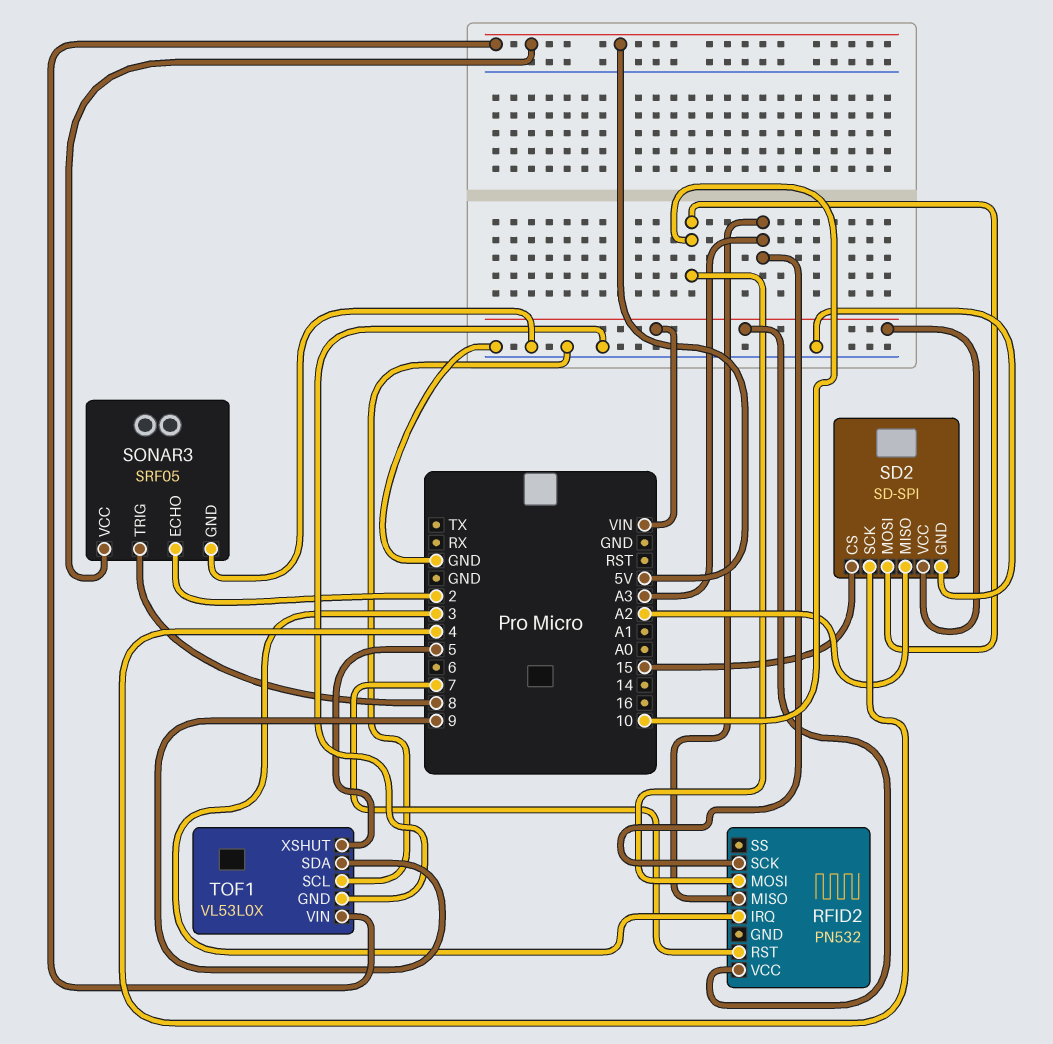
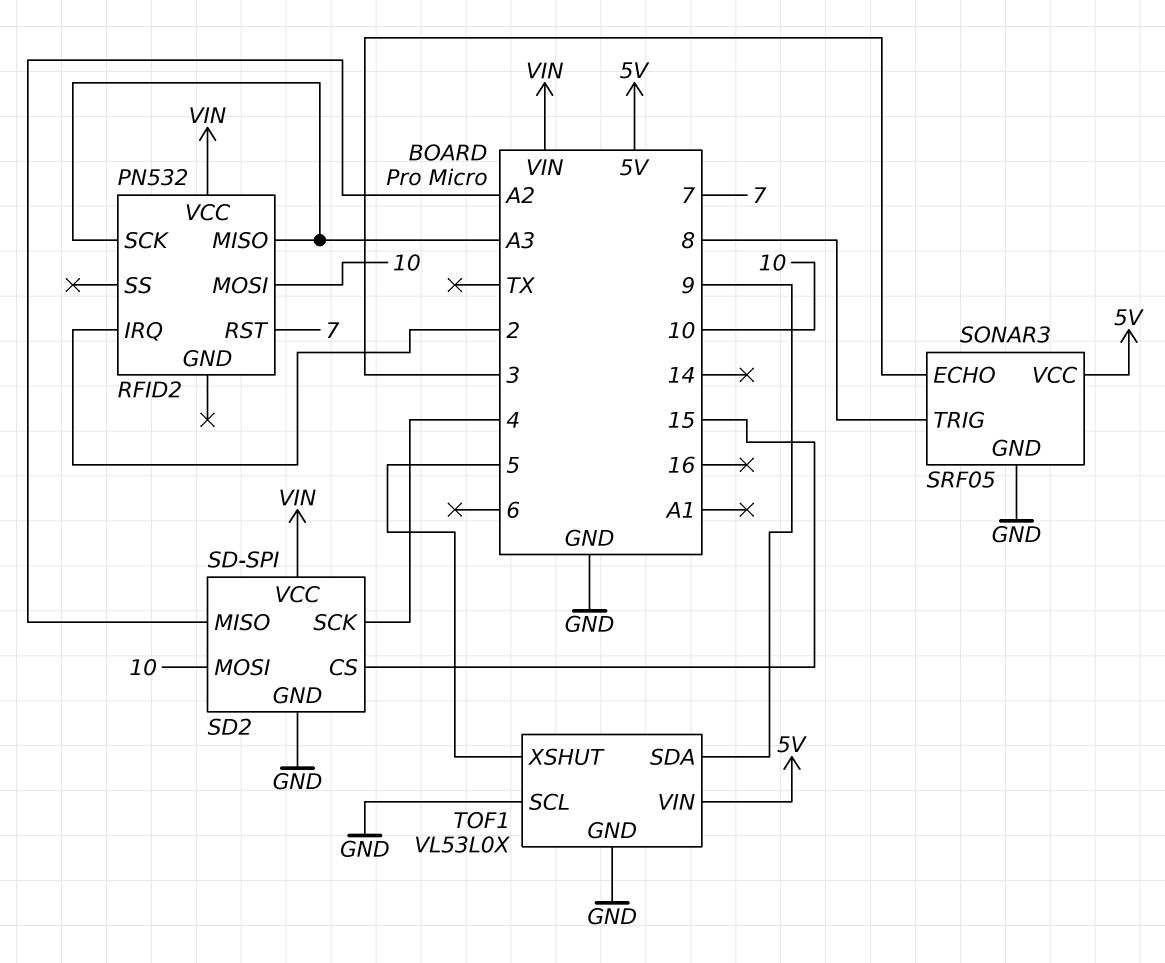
RFID2 pin IRQ: 3 -> 2
SONAR3 pin ECHO: 2 -> 3

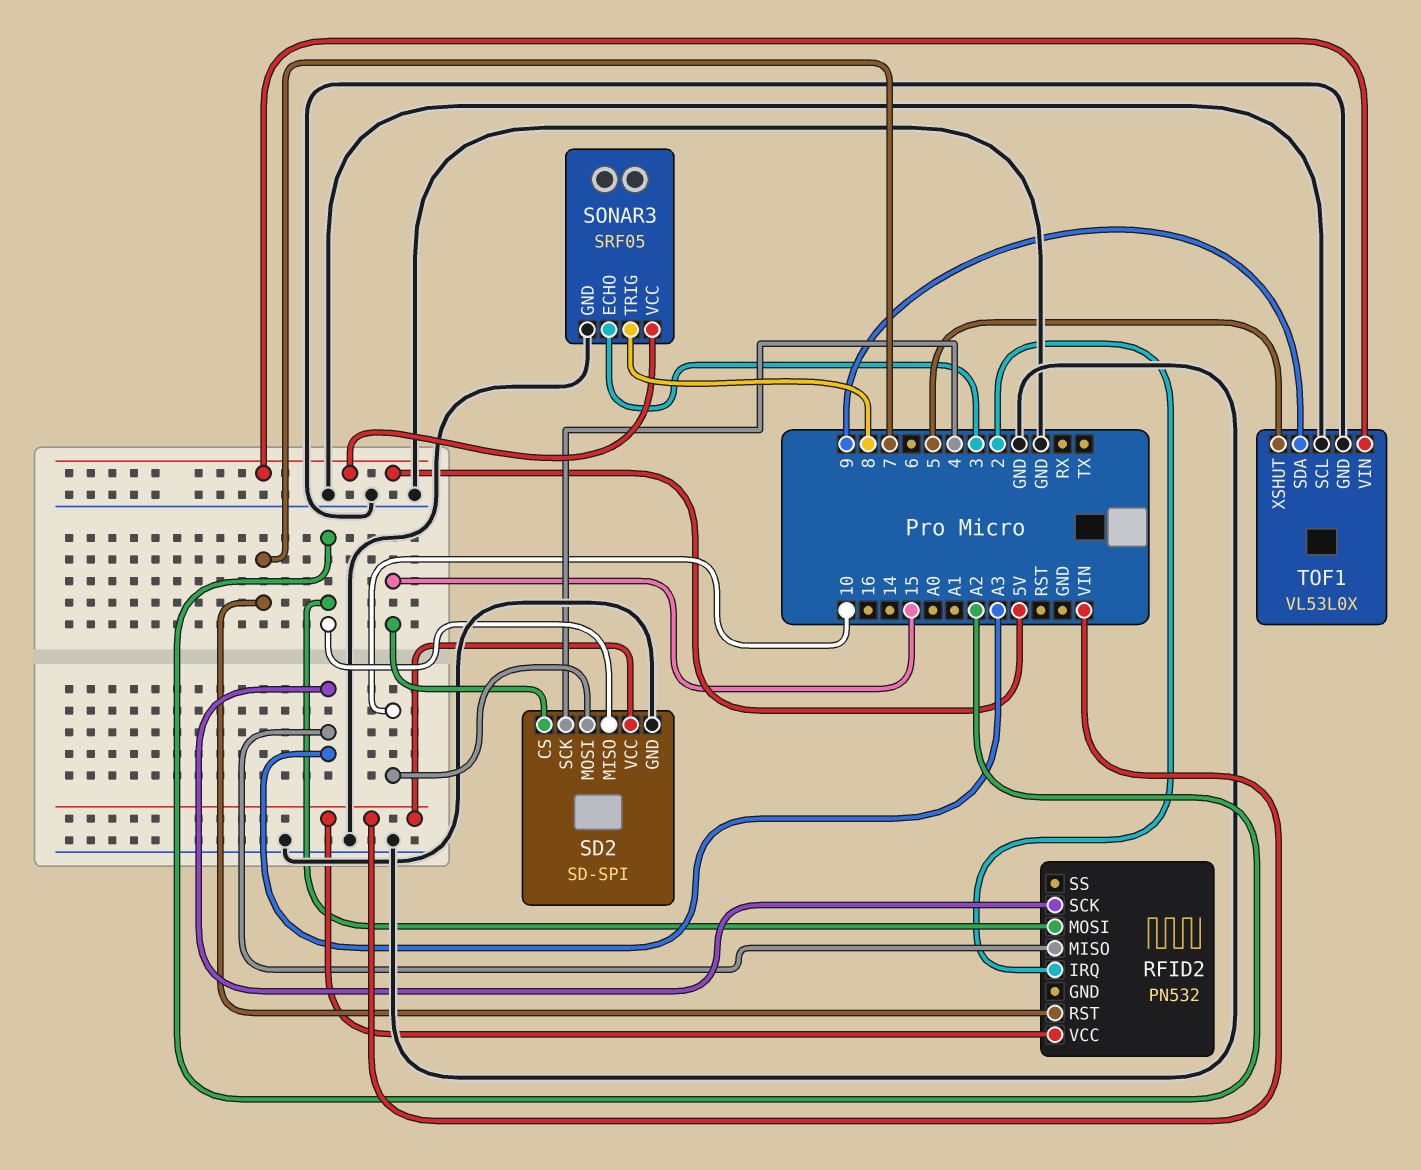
RFID2 pin MOSI: 10 -> A2

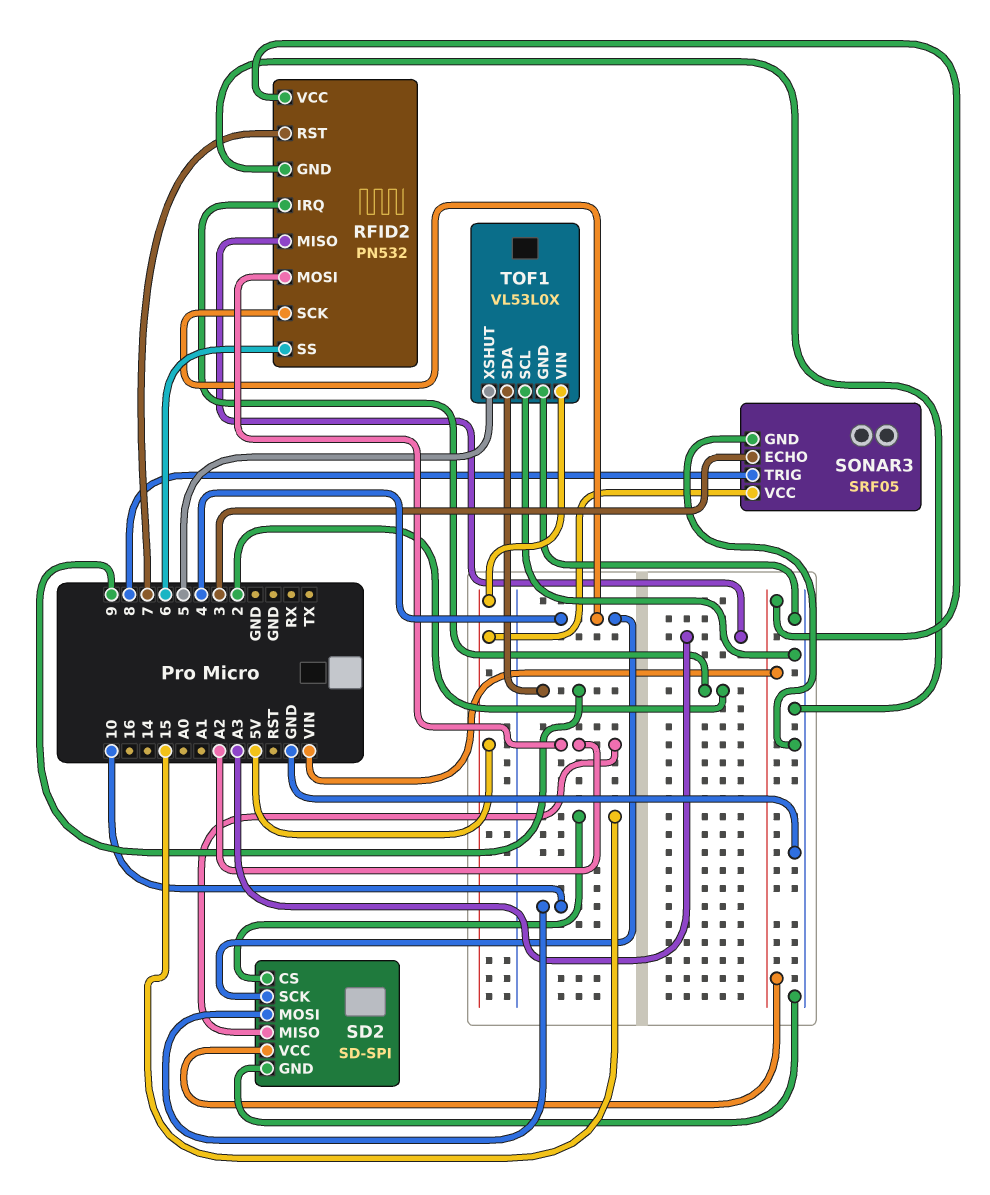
RFID2 pin GND: none -> GND
RFID2 pin SCK: A3 -> 4
RFID2 pin SS: none -> 6

